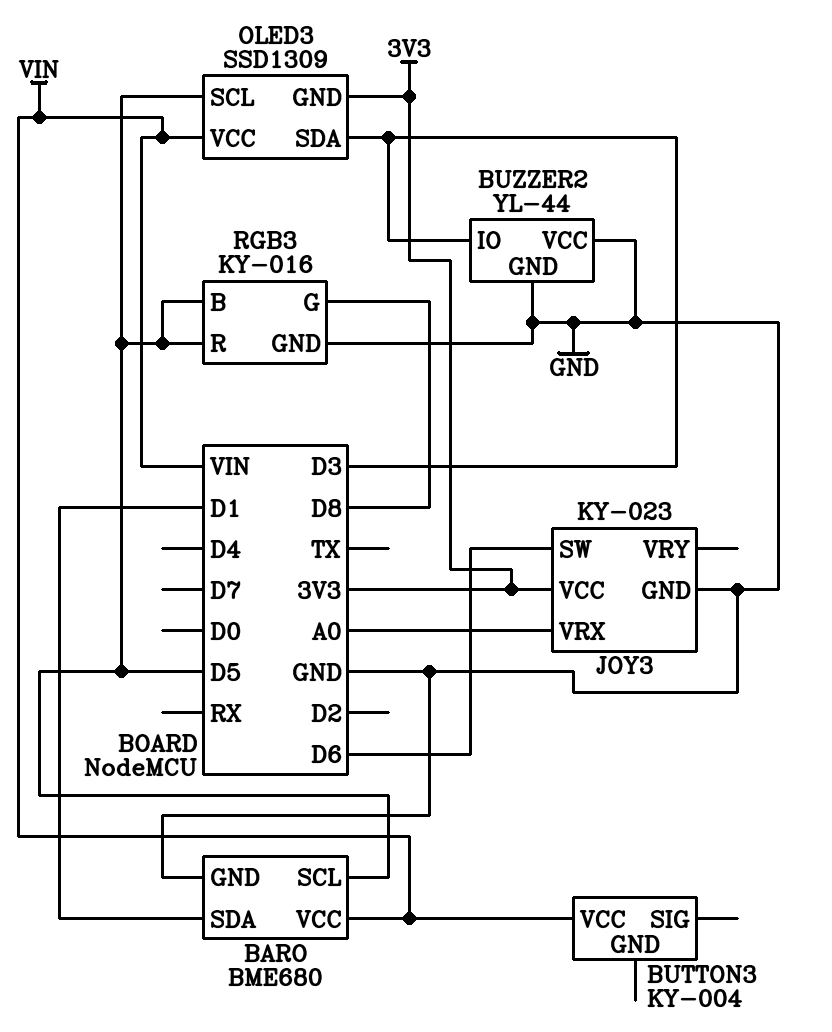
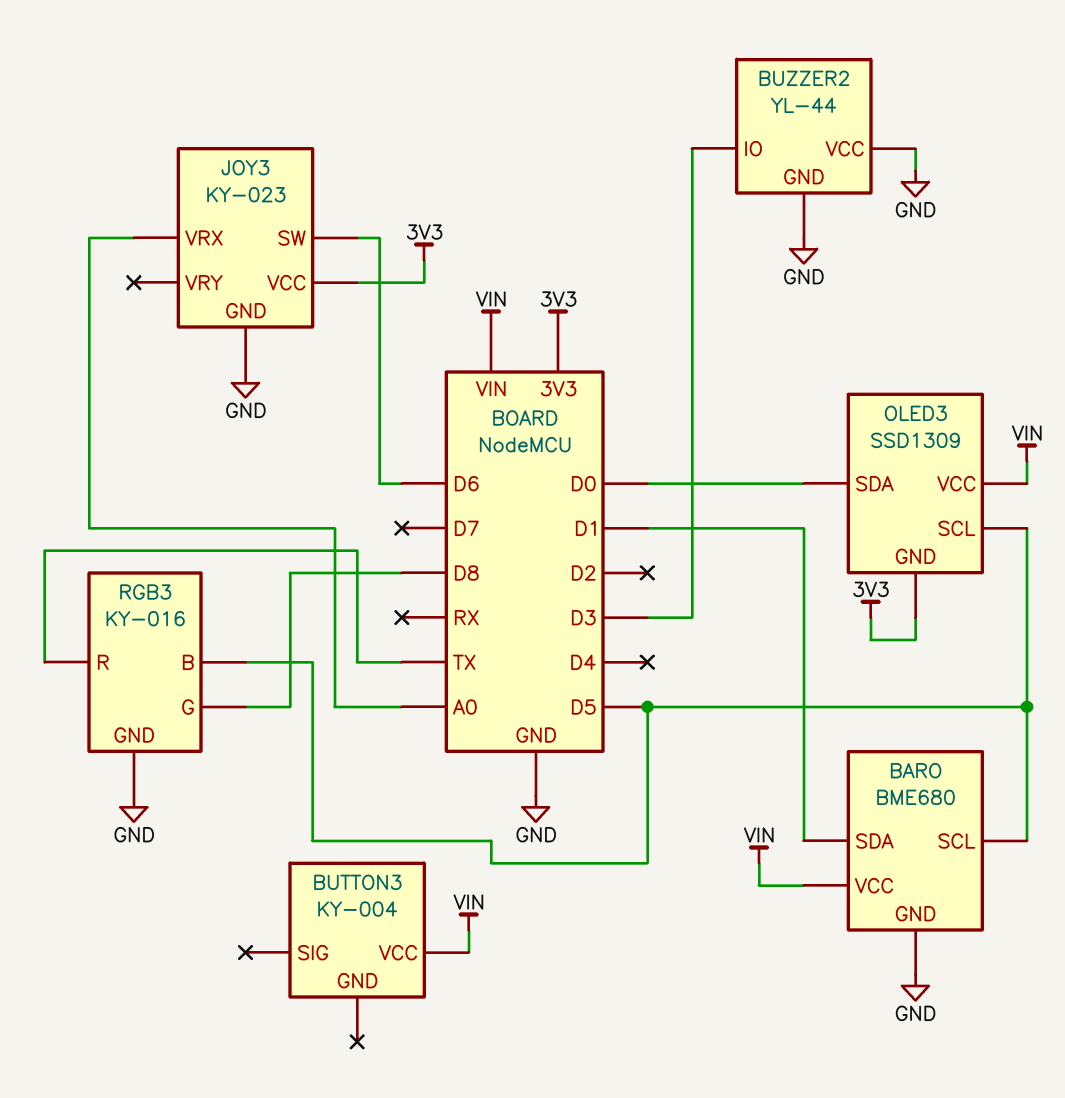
OLED3 pin SDA: D3 -> D0
RGB3 pin R: D5 -> TX

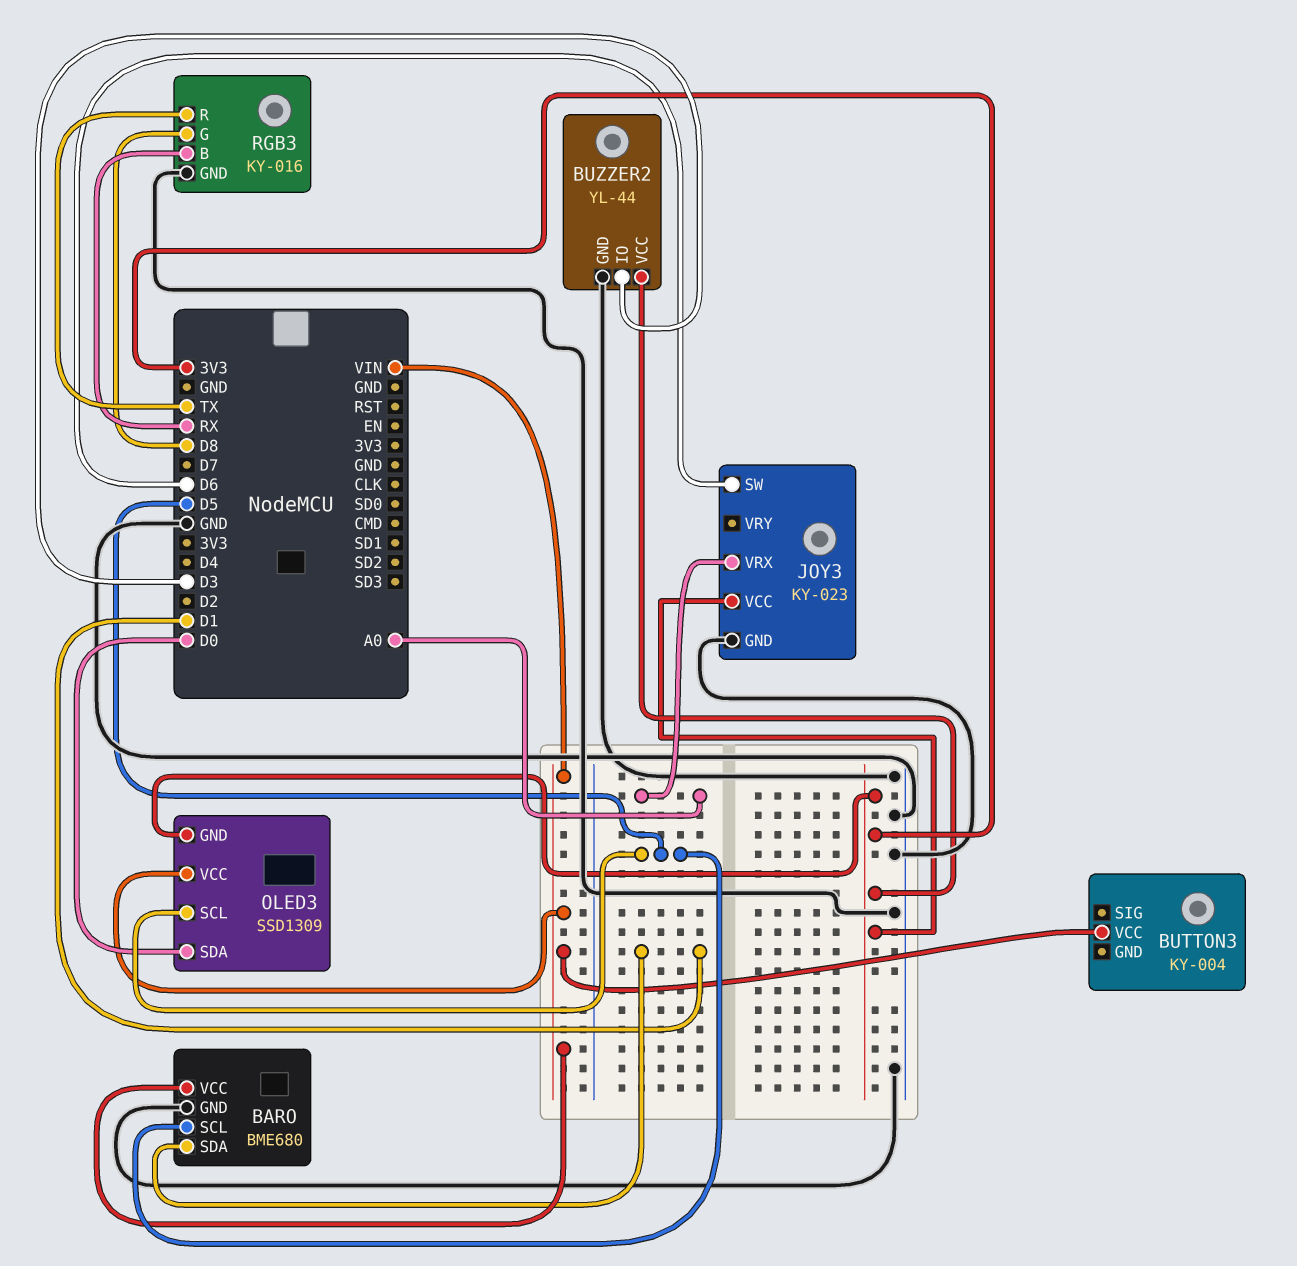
BUZZER2 pin VCC: GND -> 3V3
RGB3 pin B: D5 -> RX

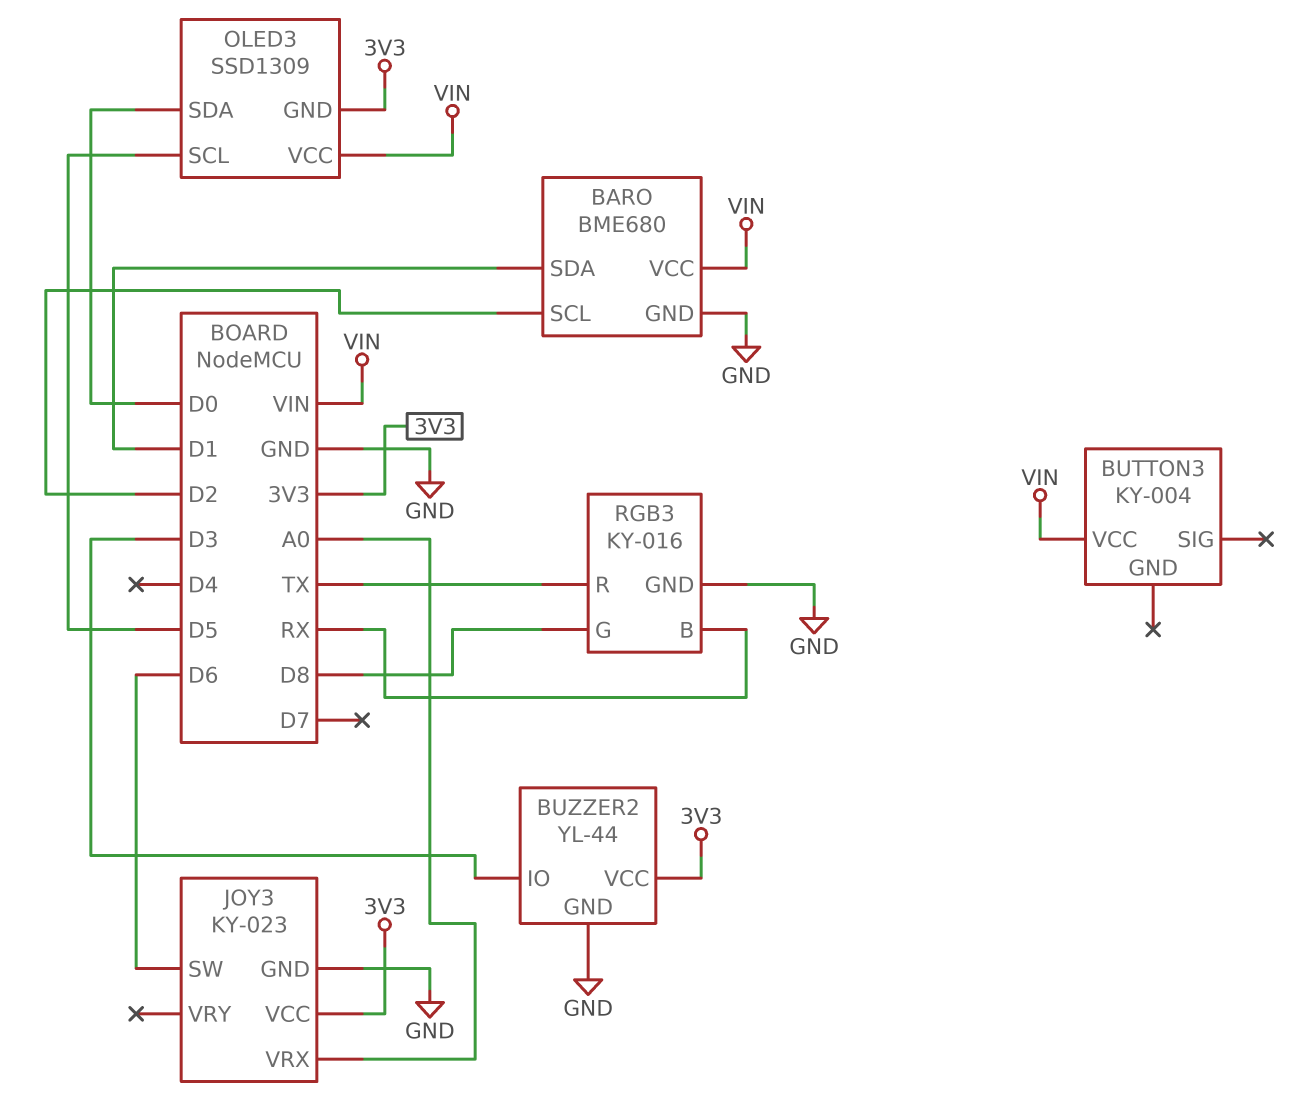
BARO pin SCL: D5 -> D2

